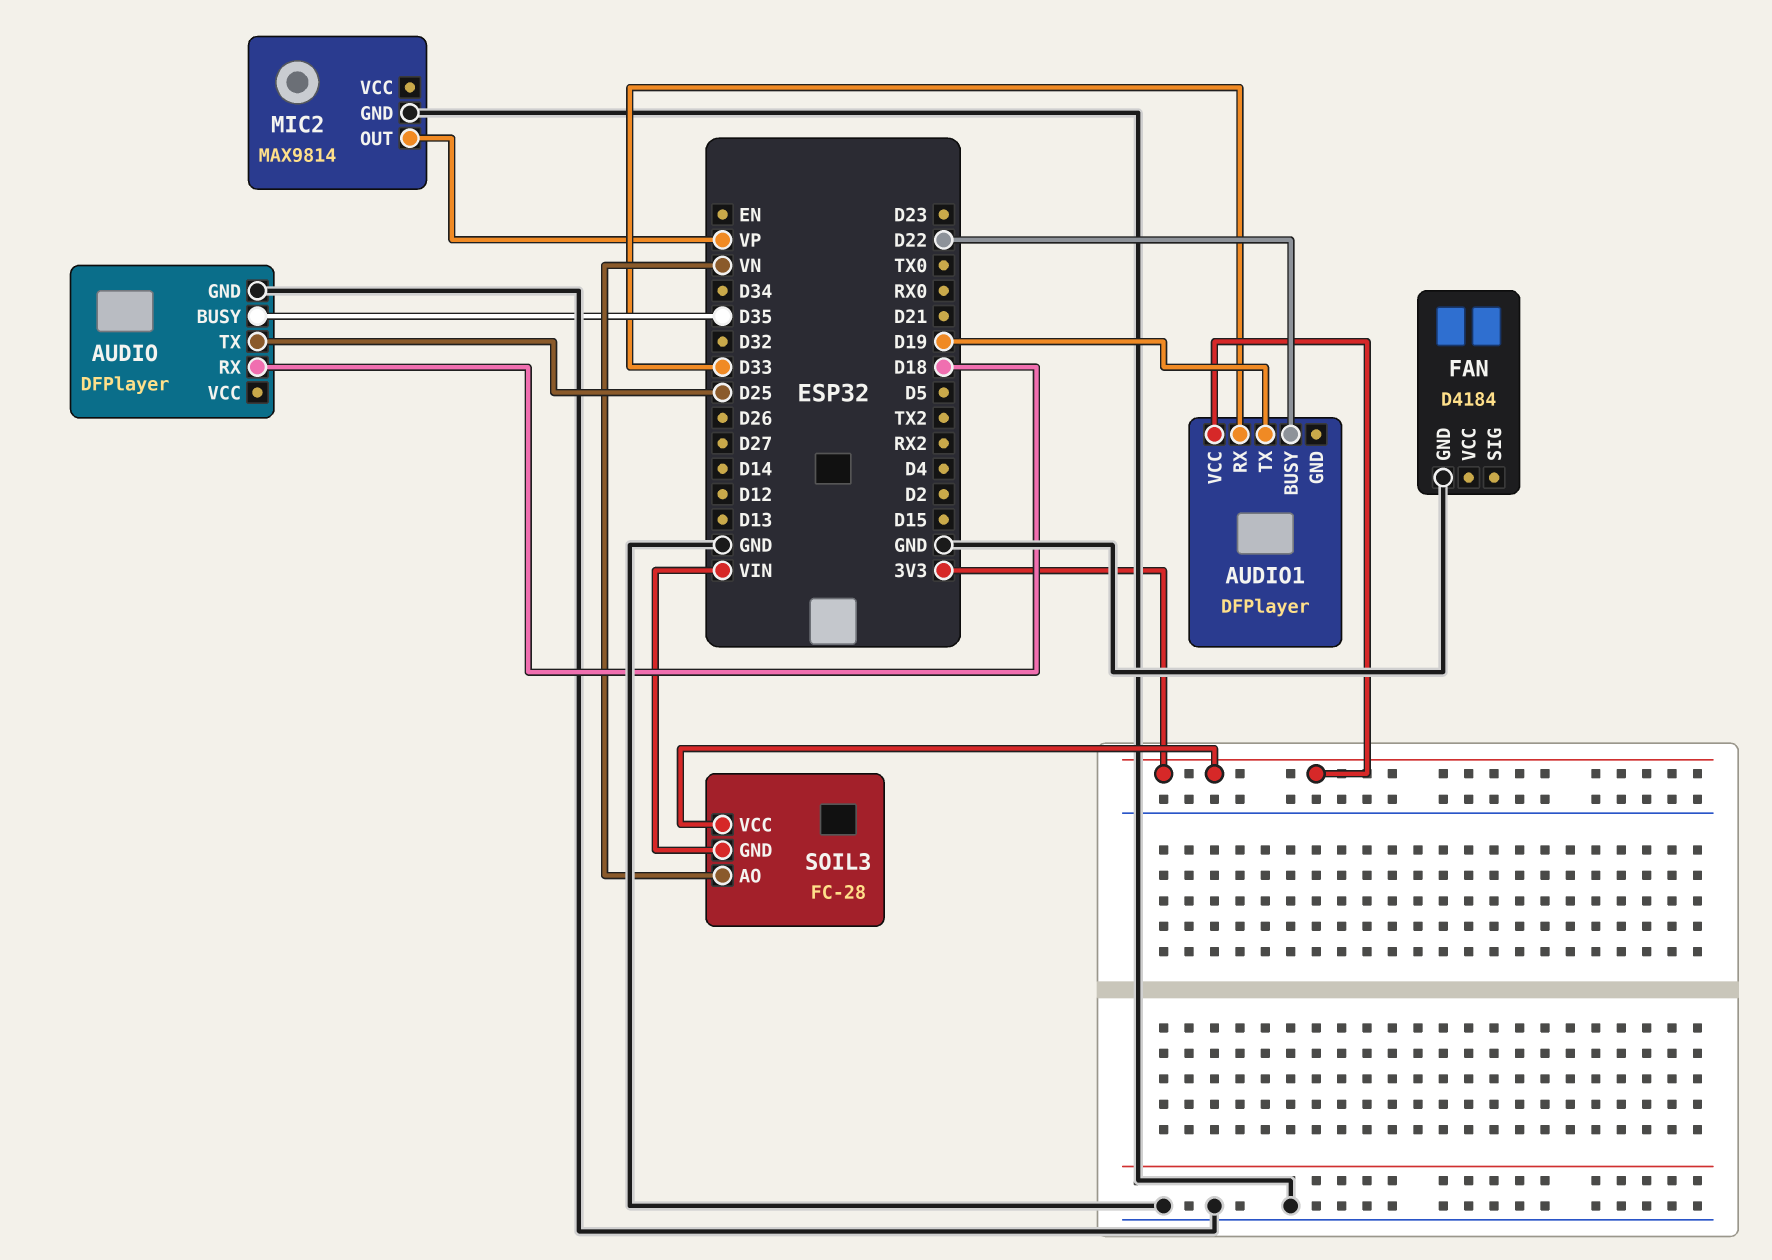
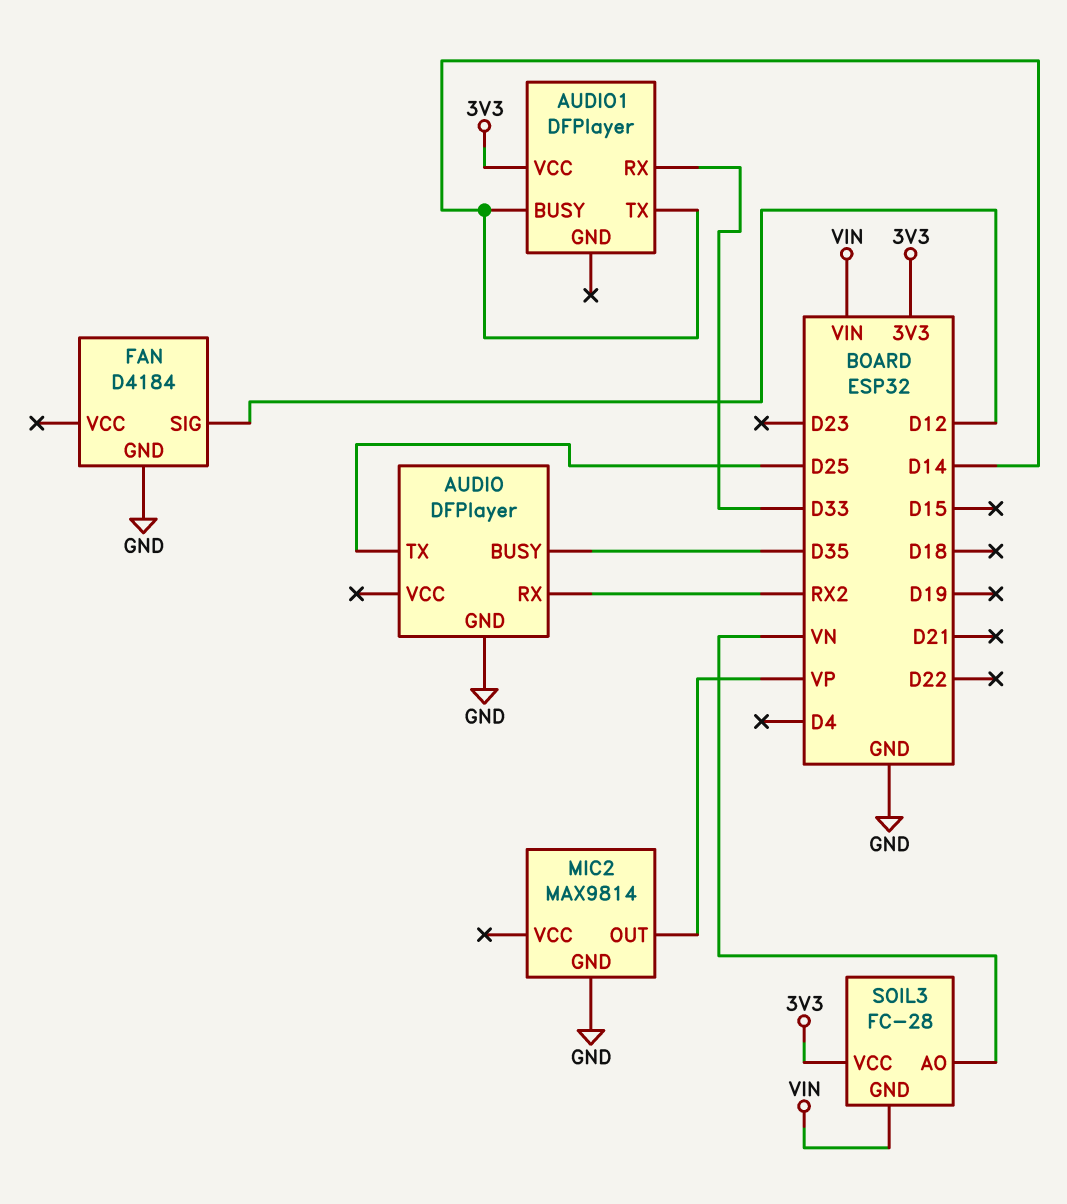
AUDIO pin RX: D18 -> RX2
AUDIO1 pin BUSY: D22 -> D14
AUDIO1 pin TX: D19 -> D14
FAN pin SIG: none -> D12

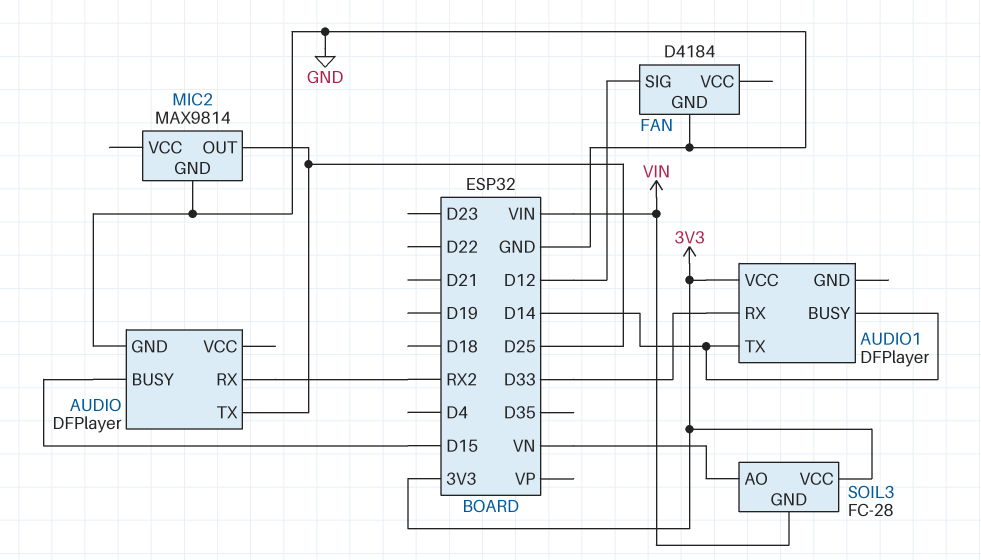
AUDIO pin BUSY: D35 -> D15
MIC2 pin OUT: VP -> D25

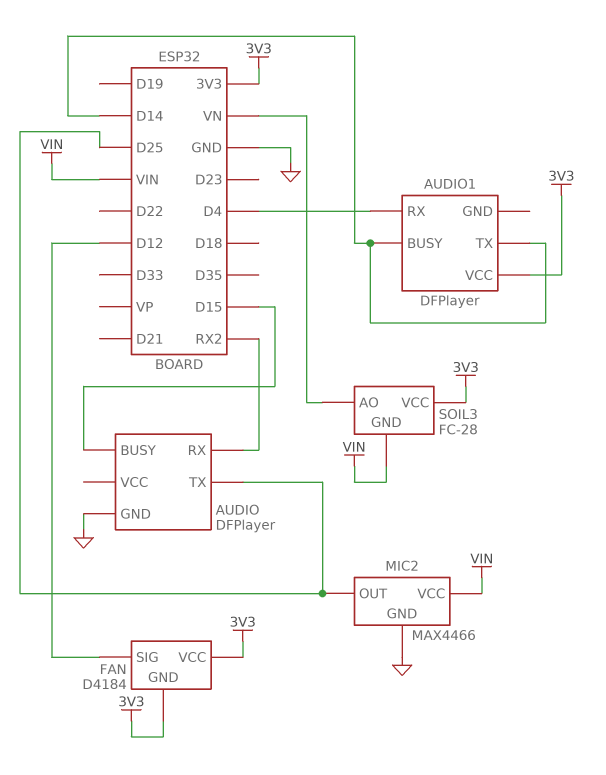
AUDIO1 pin RX: D33 -> D4
FAN pin GND: GND -> 3V3
FAN pin VCC: none -> 3V3
MIC2: MAX9814 -> MAX4466
MIC2 pin VCC: none -> VIN

